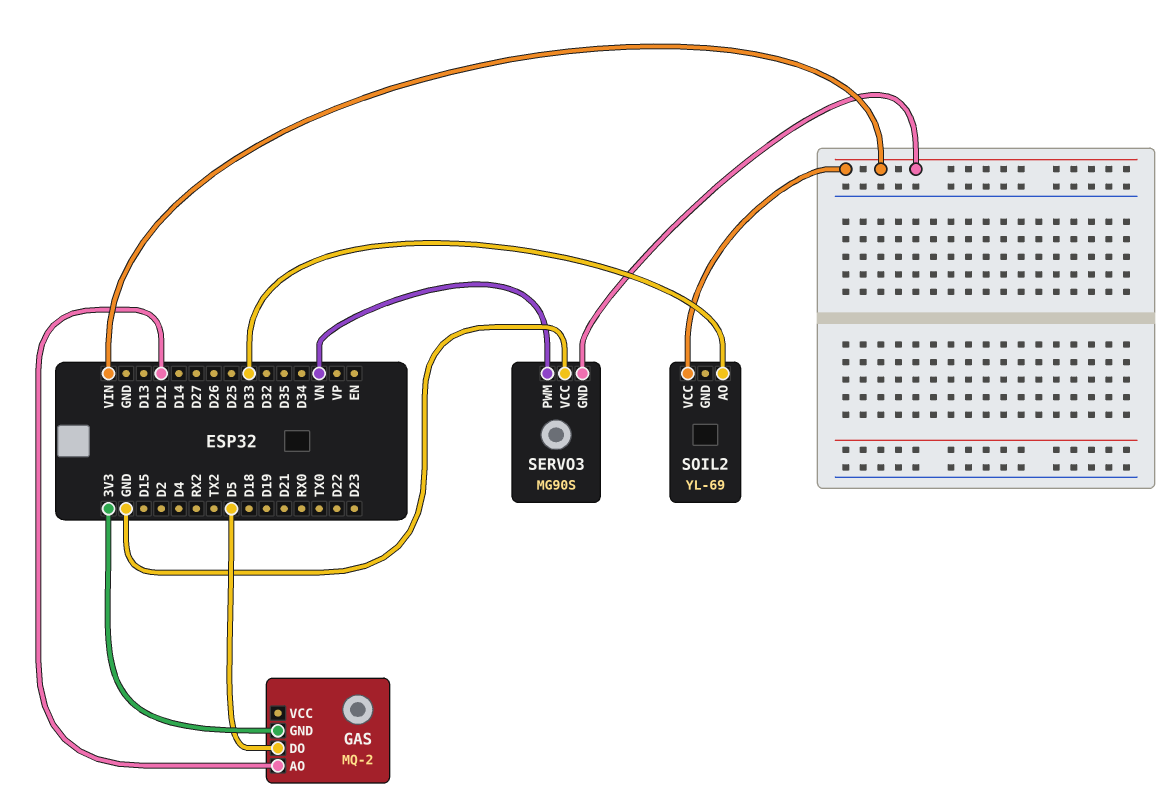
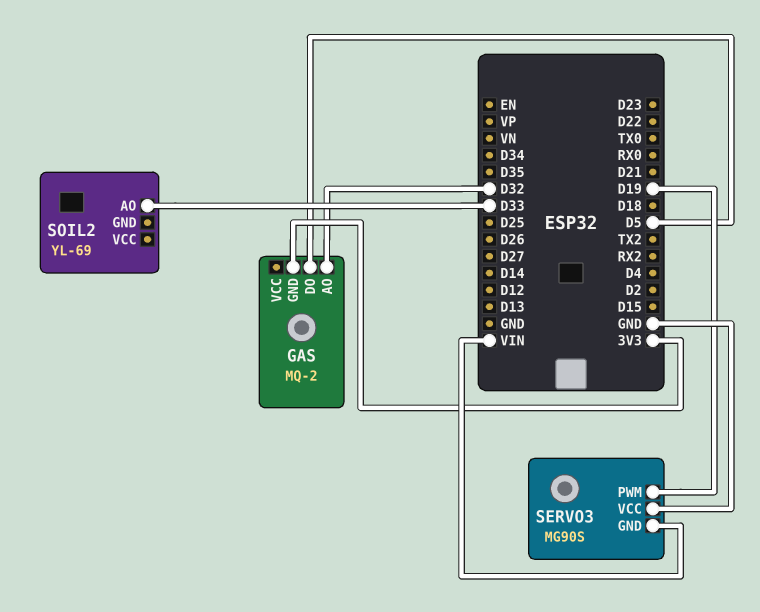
GAS pin AO: D12 -> D32
SERVO3 pin PWM: VN -> D19
SOIL2 pin VCC: VIN -> none

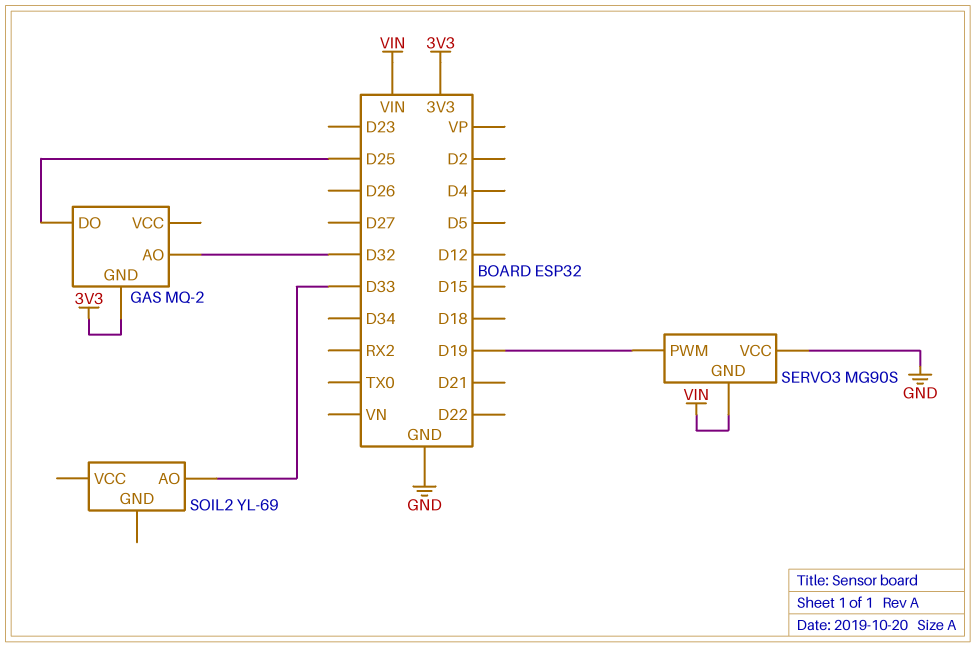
GAS pin DO: D5 -> D25

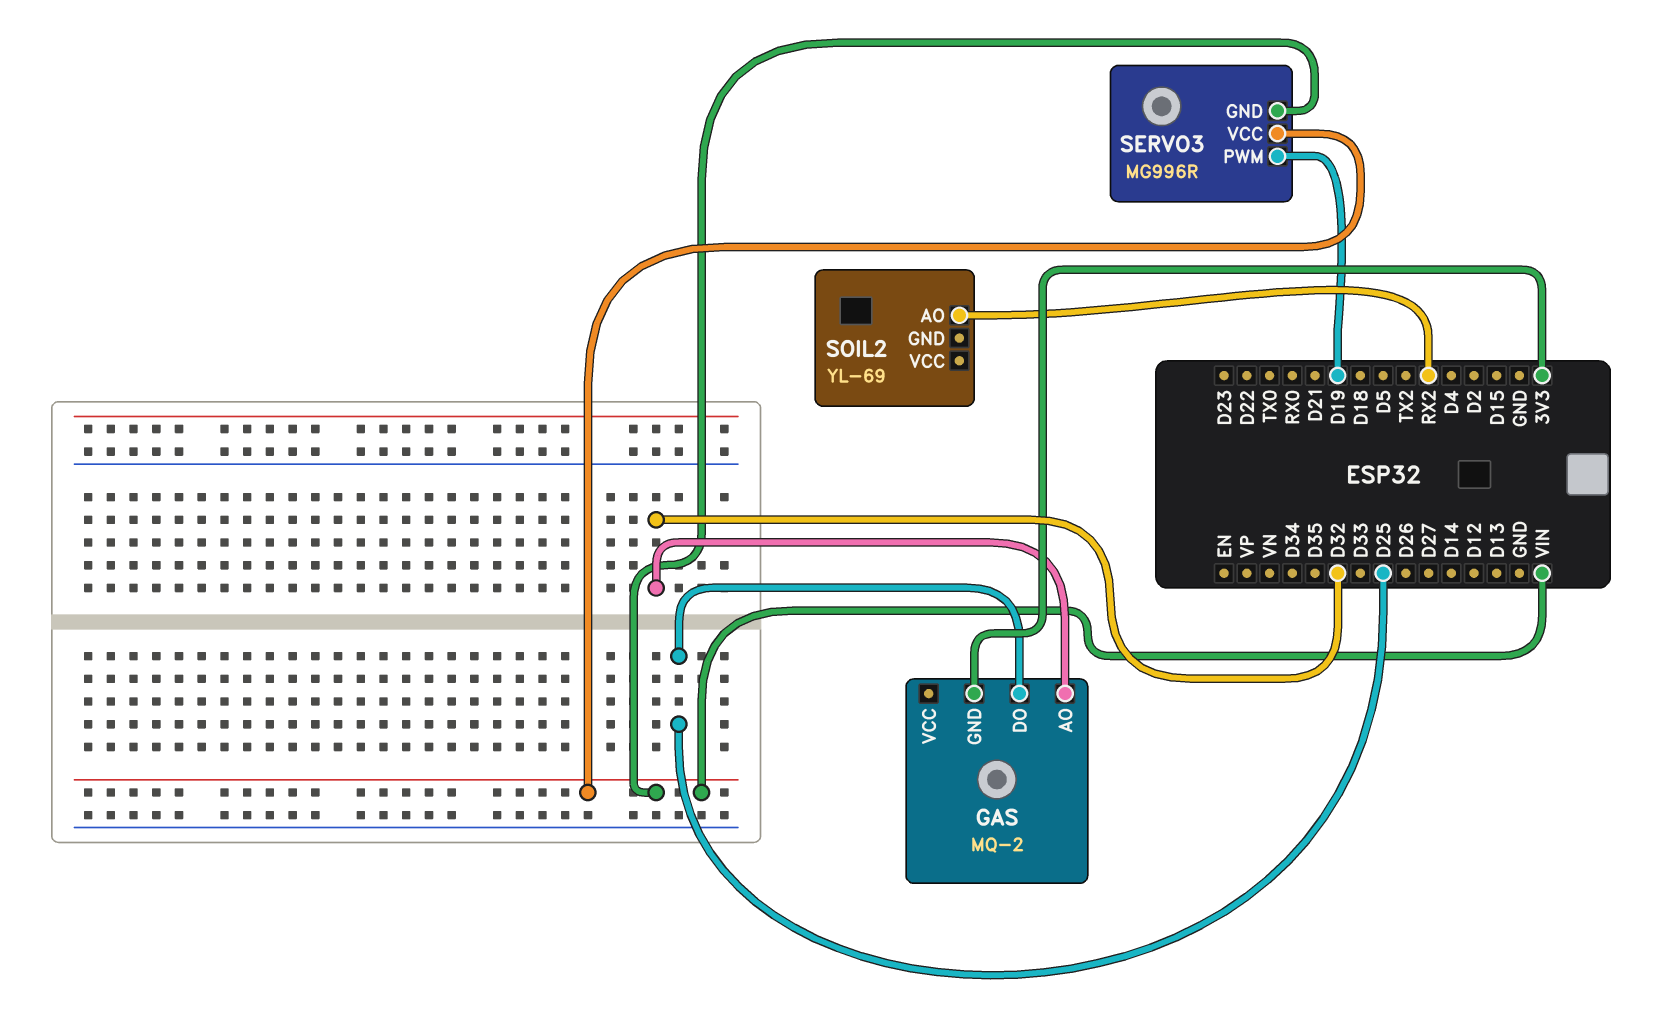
SERVO3: MG90S -> MG996R
SERVO3 pin VCC: GND -> VIN
SOIL2 pin AO: D33 -> RX2

